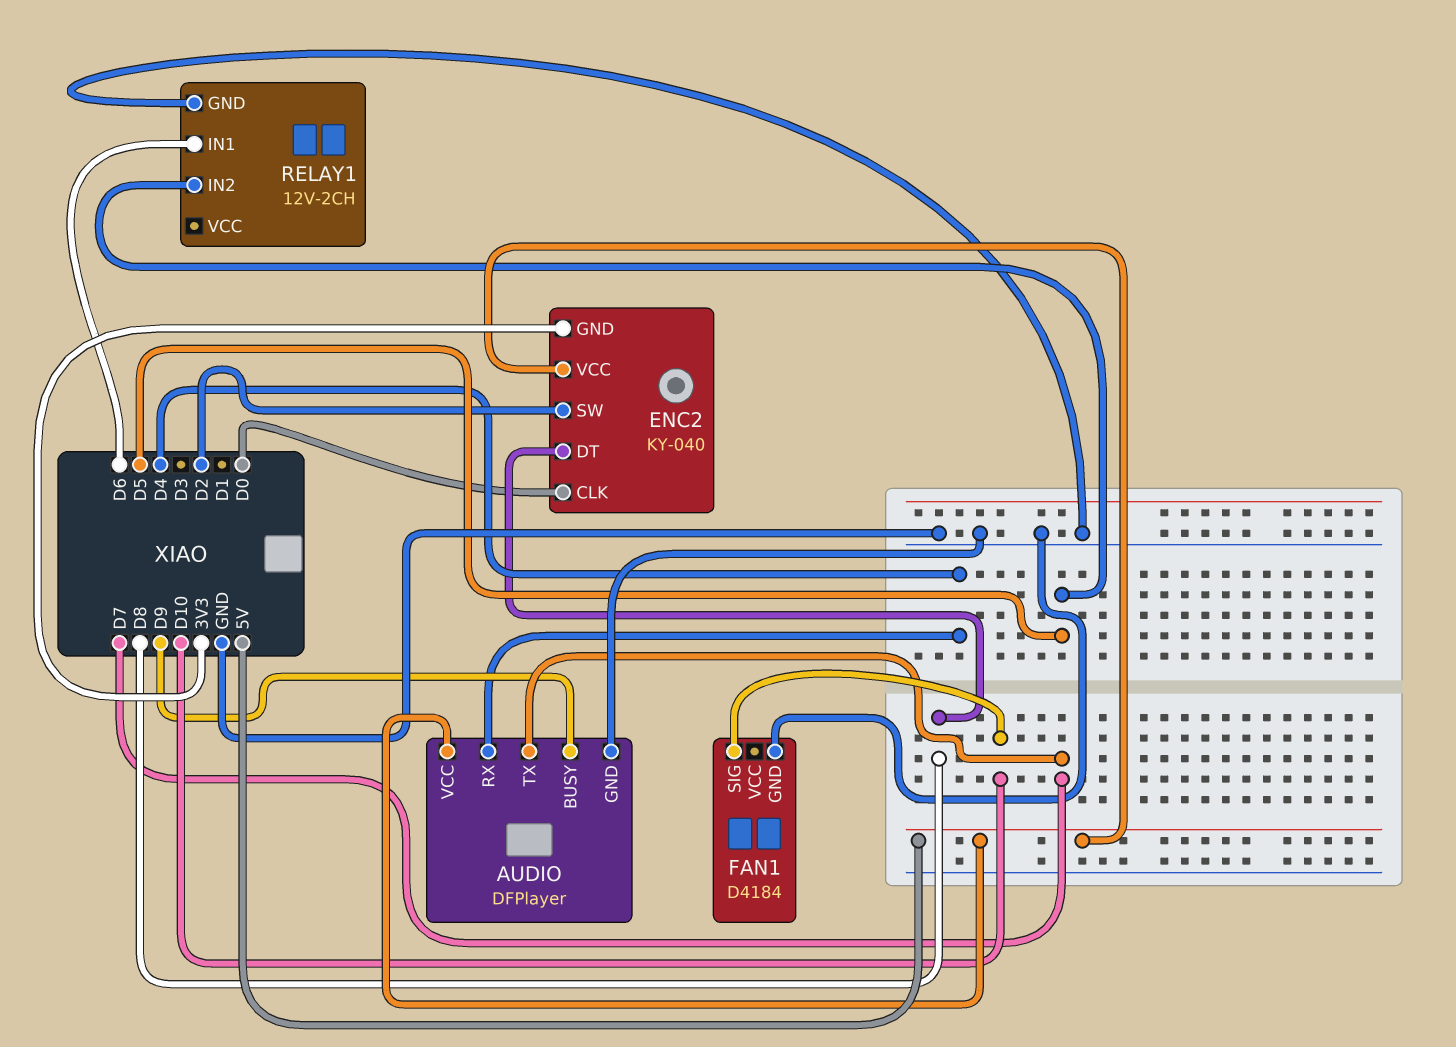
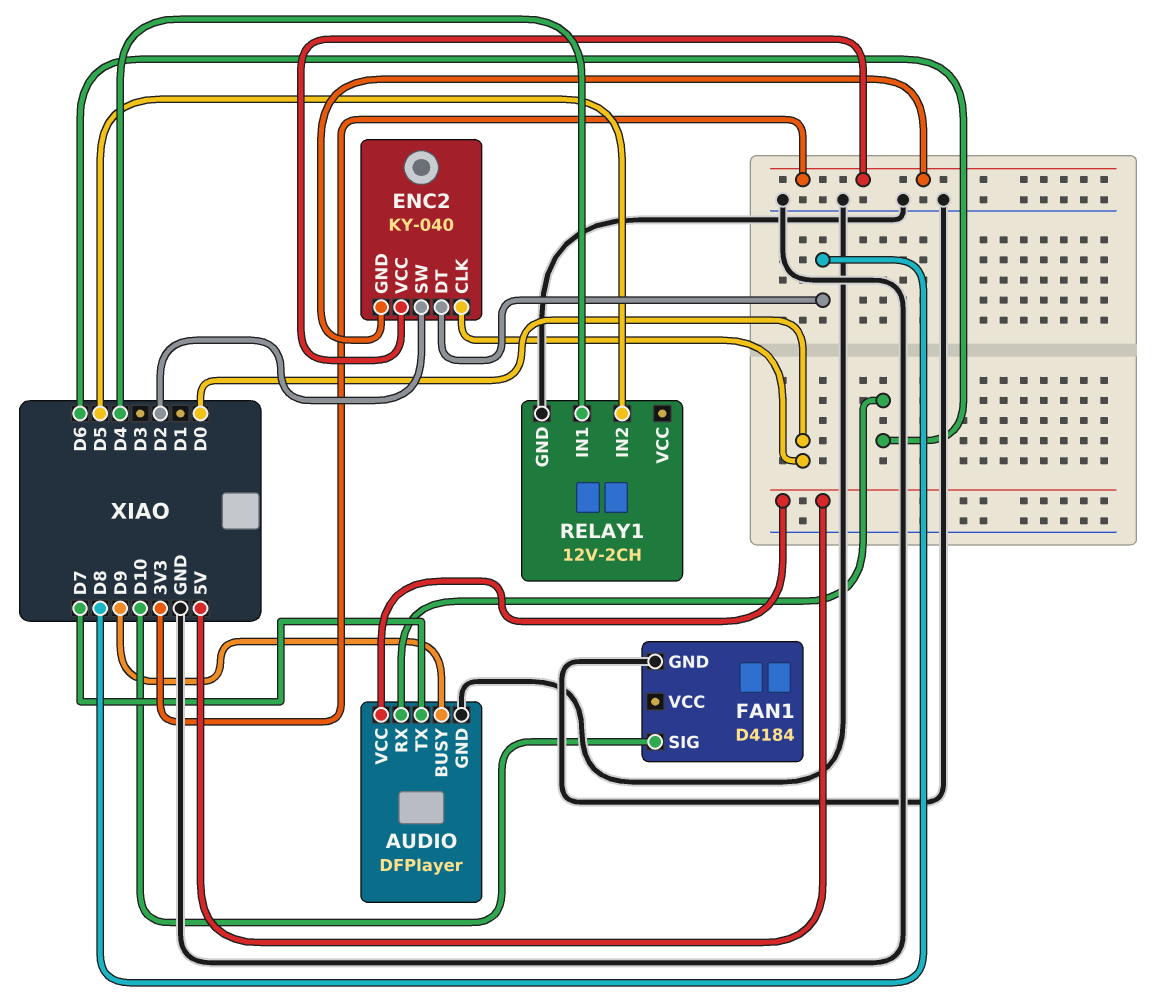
AUDIO pin RX: D4 -> D6
ENC2 pin VCC: 5V -> 3V3
RELAY1 pin IN1: D6 -> D4

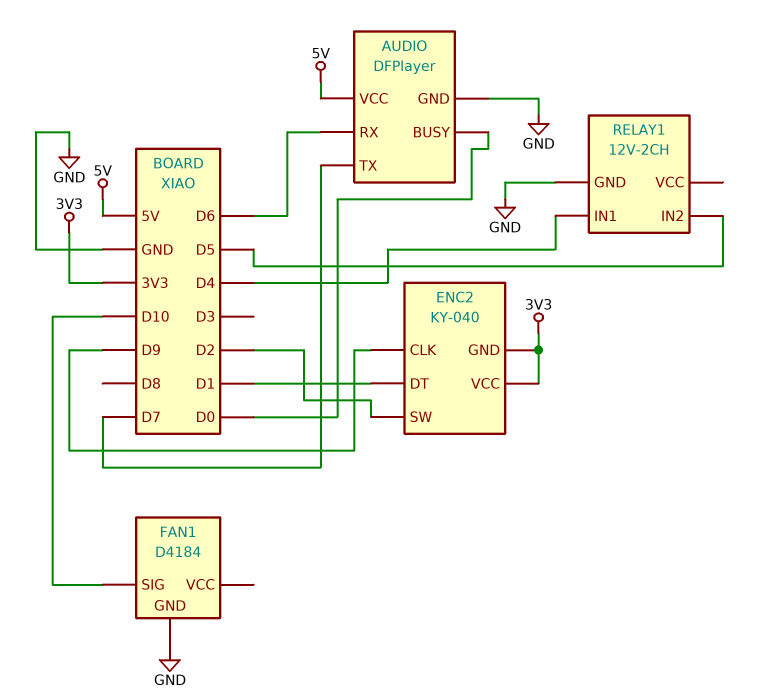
AUDIO pin BUSY: D9 -> D0
ENC2 pin CLK: D0 -> D9
ENC2 pin DT: D8 -> D1

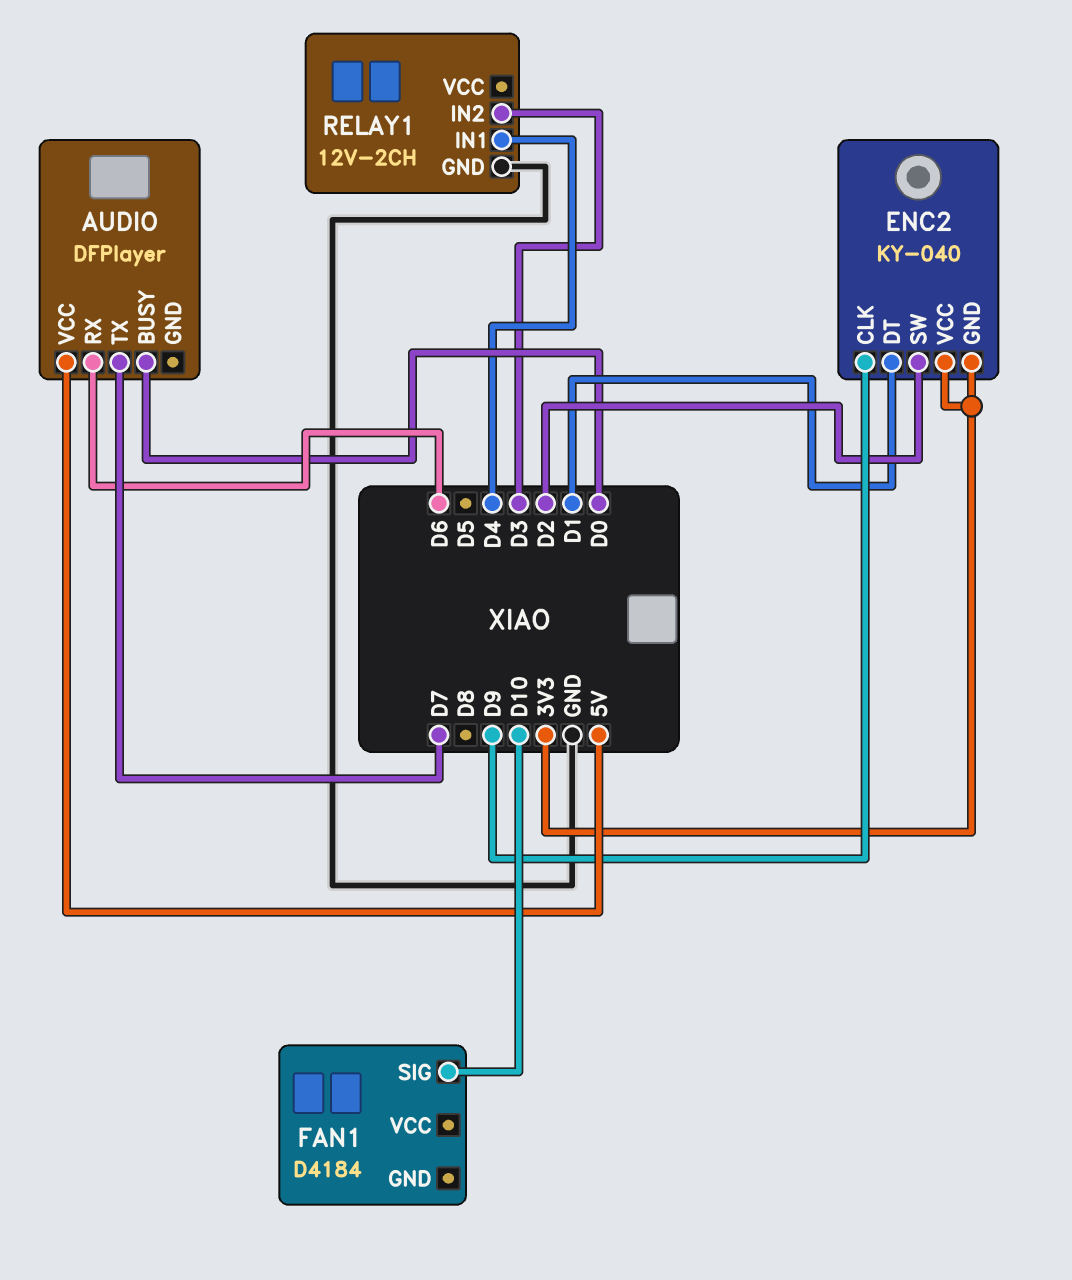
AUDIO pin GND: GND -> none
FAN1 pin GND: GND -> none
RELAY1 pin IN2: D5 -> D3

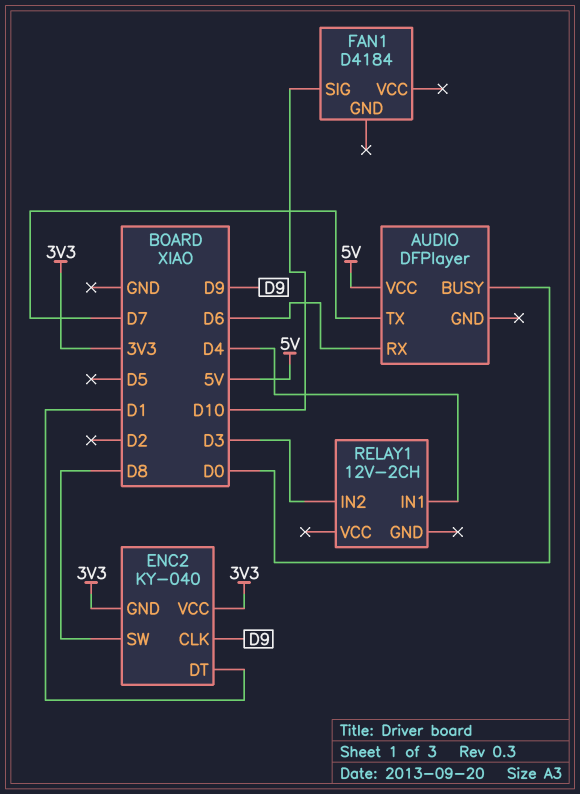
ENC2 pin SW: D2 -> D8
RELAY1 pin GND: GND -> none

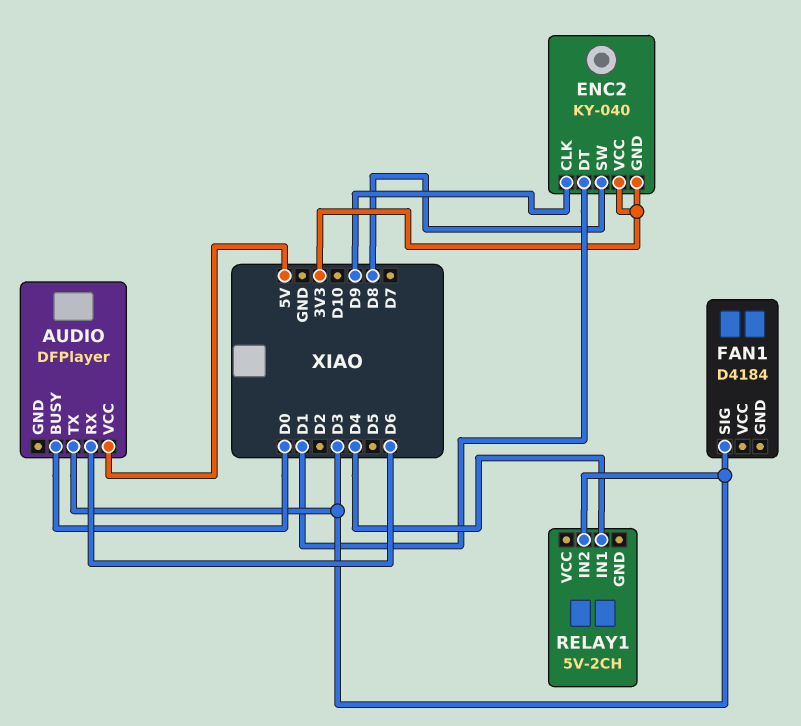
AUDIO pin TX: D7 -> D3
FAN1 pin SIG: D10 -> D3
RELAY1: 12V-2CH -> 5V-2CH

